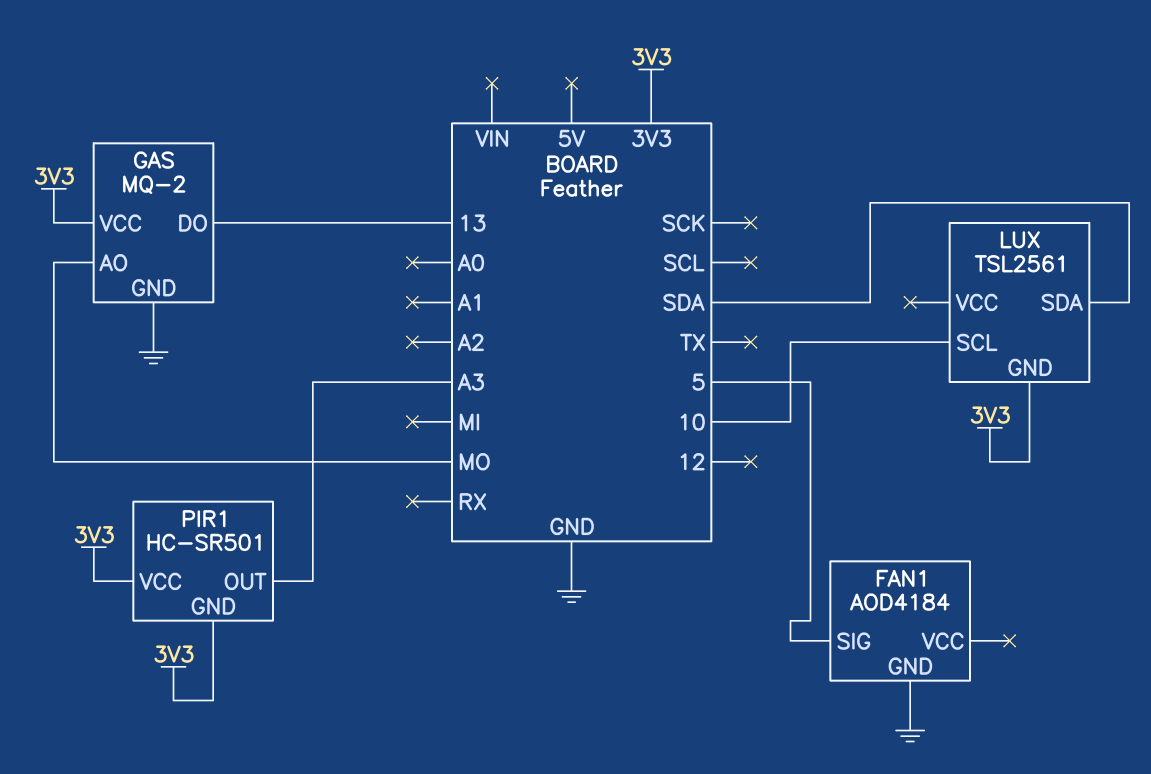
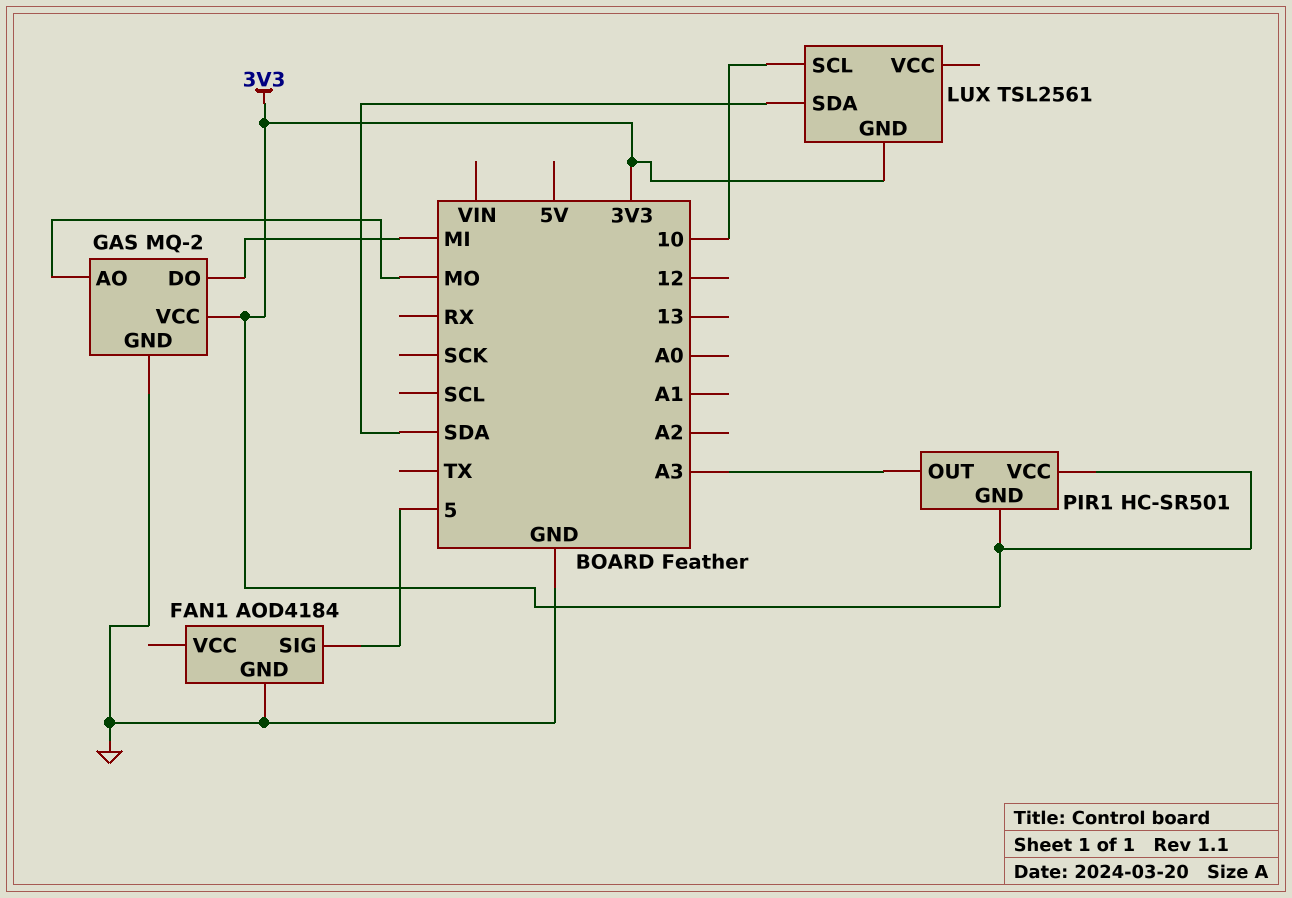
GAS pin DO: 13 -> MI

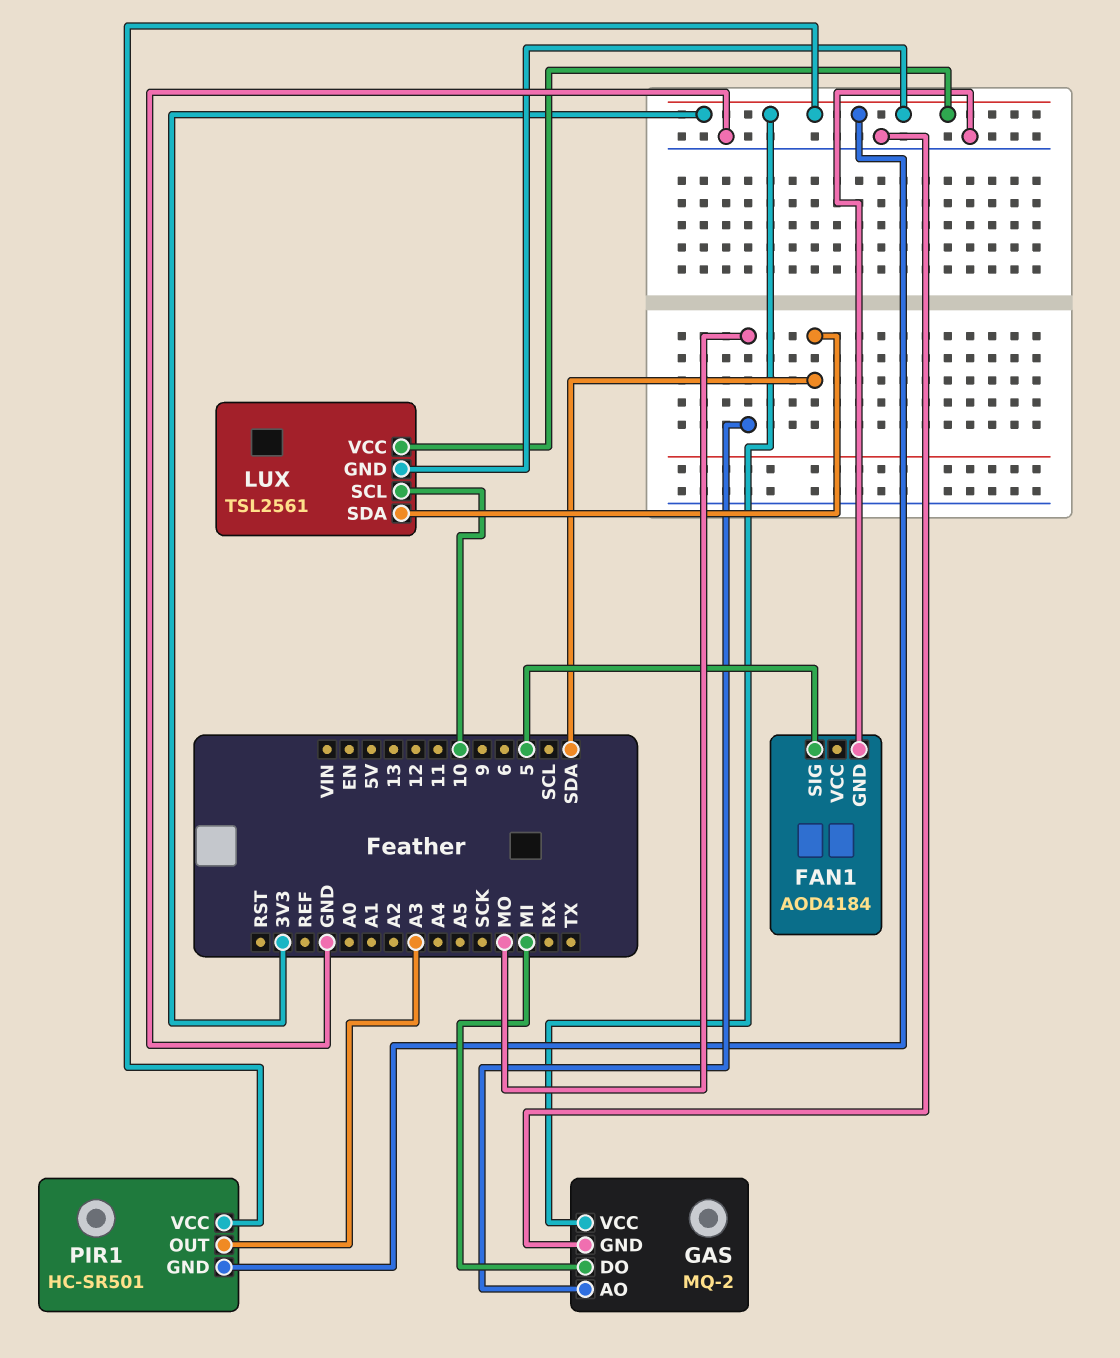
LUX pin VCC: none -> 3V3

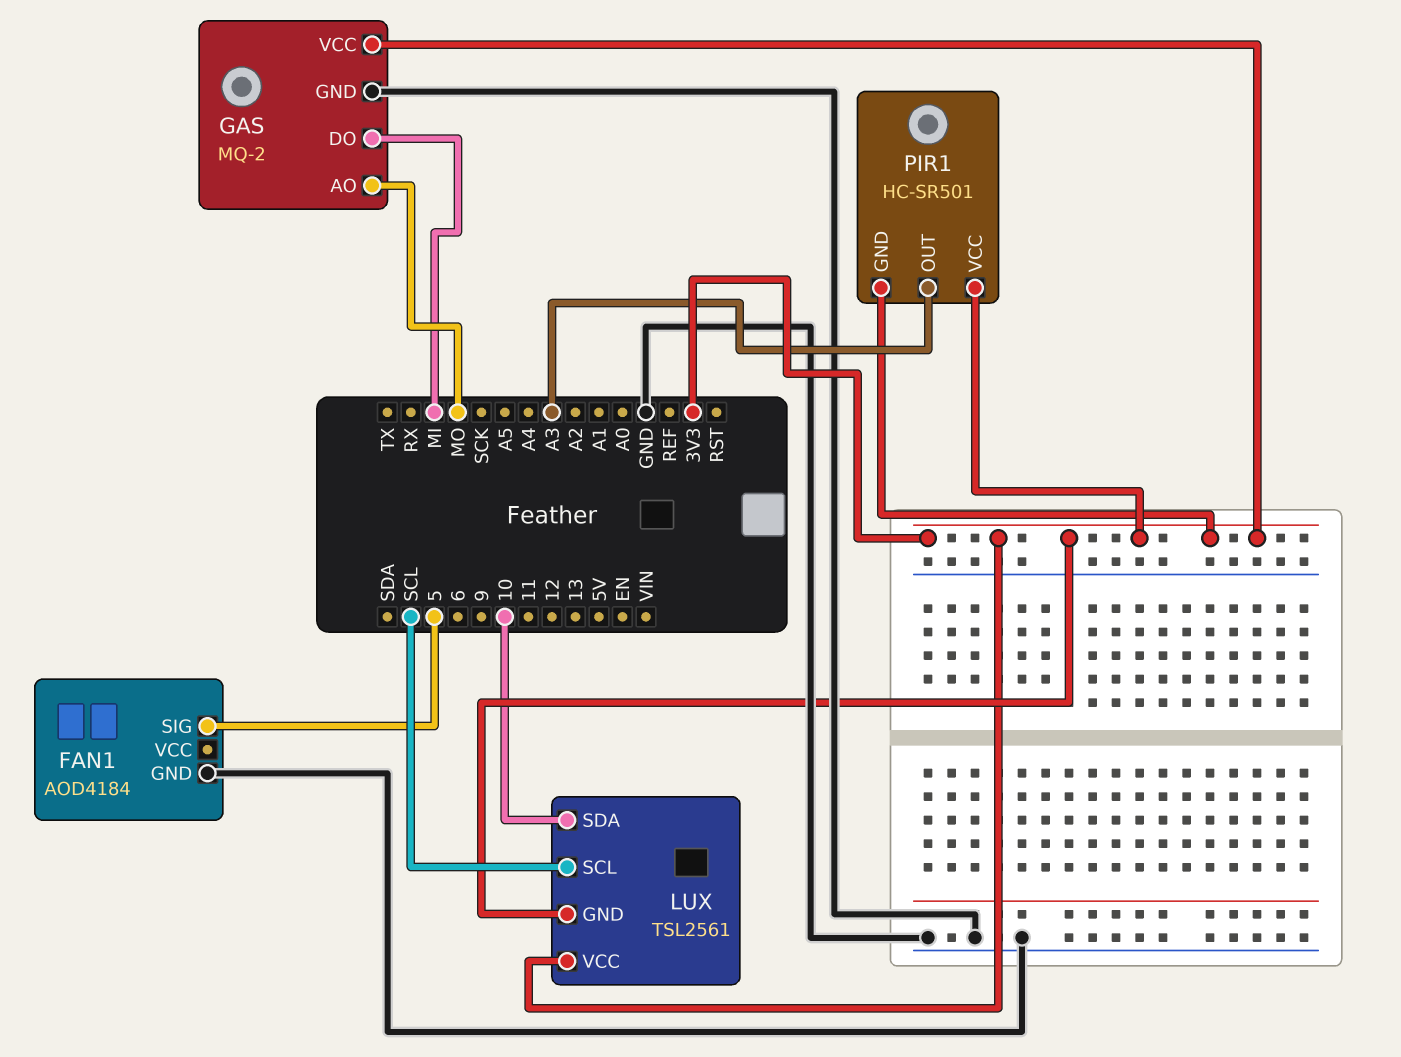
LUX pin SCL: 10 -> SCL
LUX pin SDA: SDA -> 10

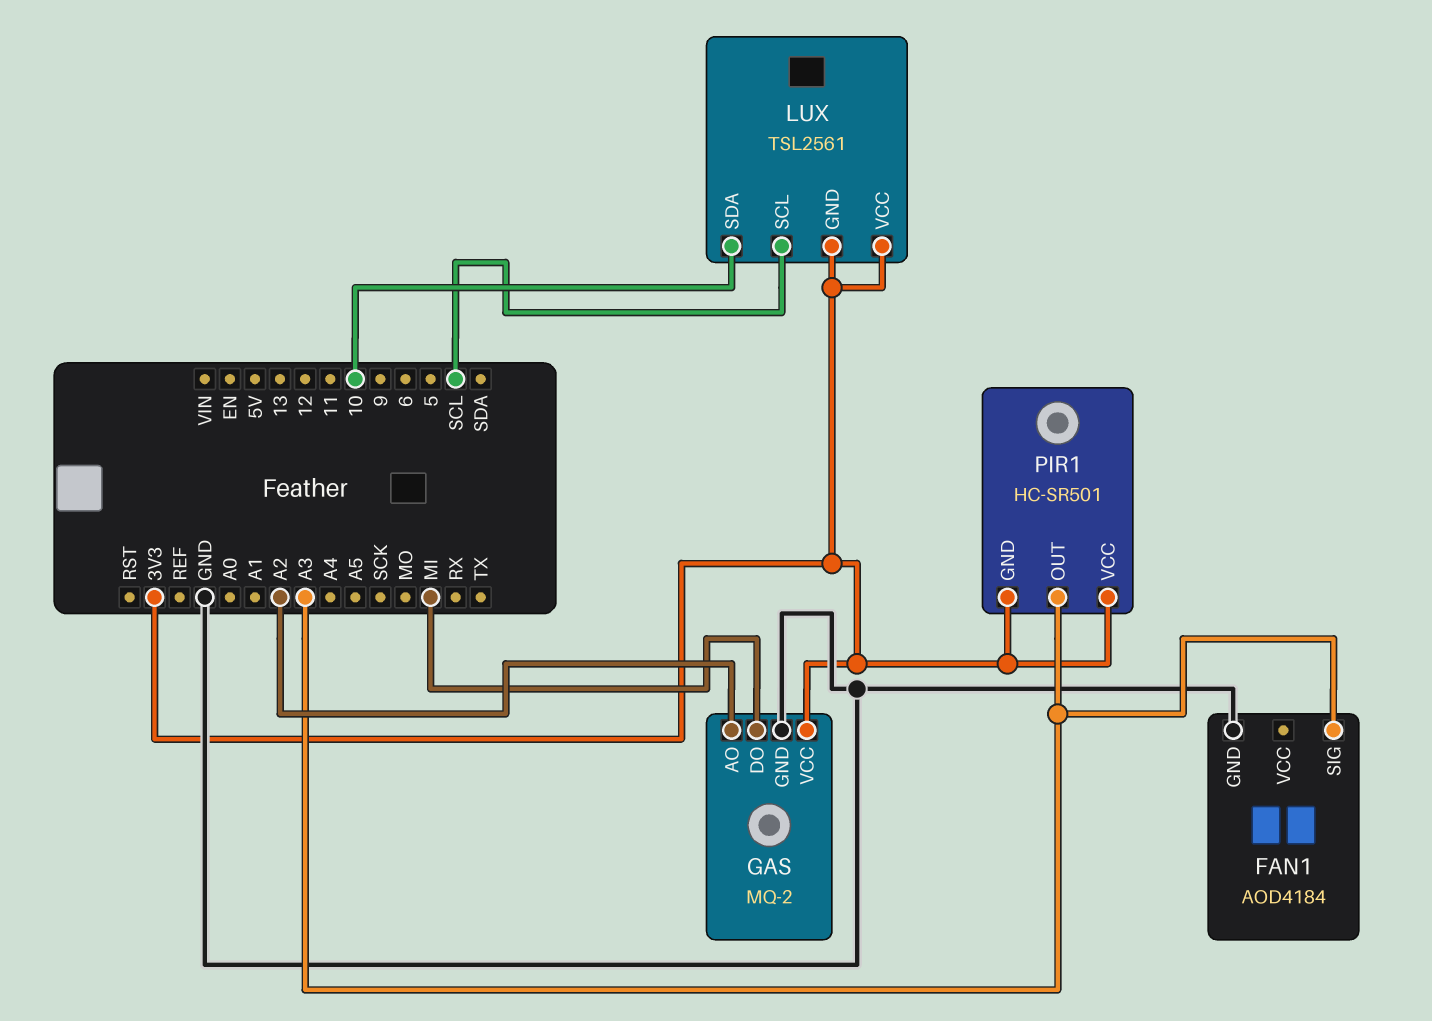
FAN1 pin SIG: 5 -> A3
GAS pin AO: MO -> A2

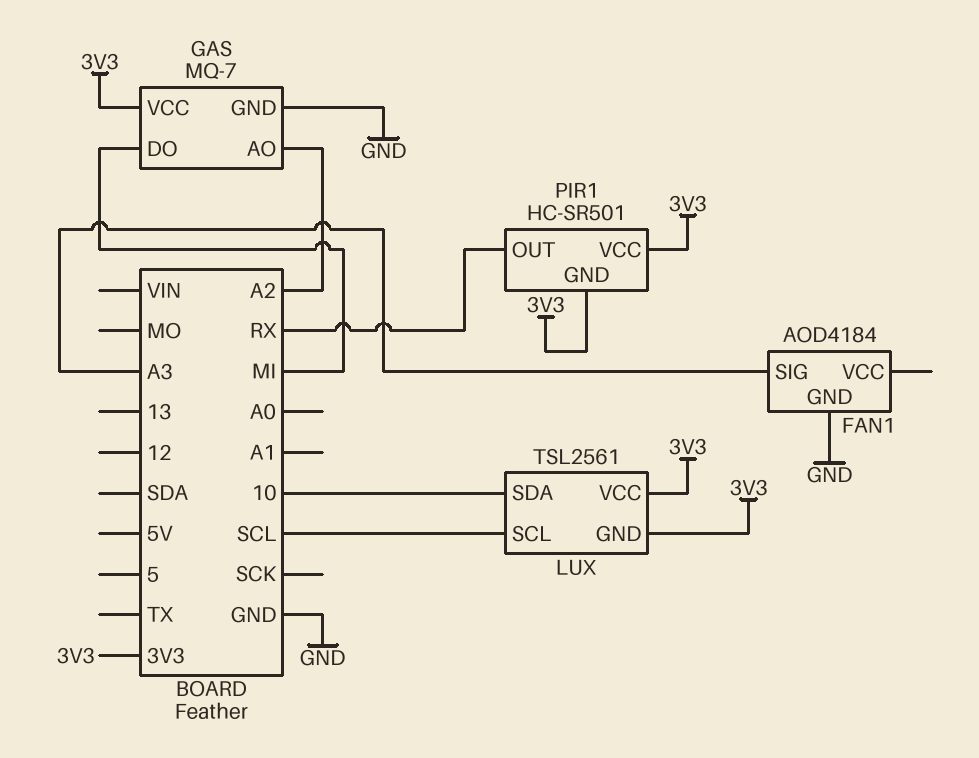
GAS: MQ-2 -> MQ-7
PIR1 pin OUT: A3 -> RX

